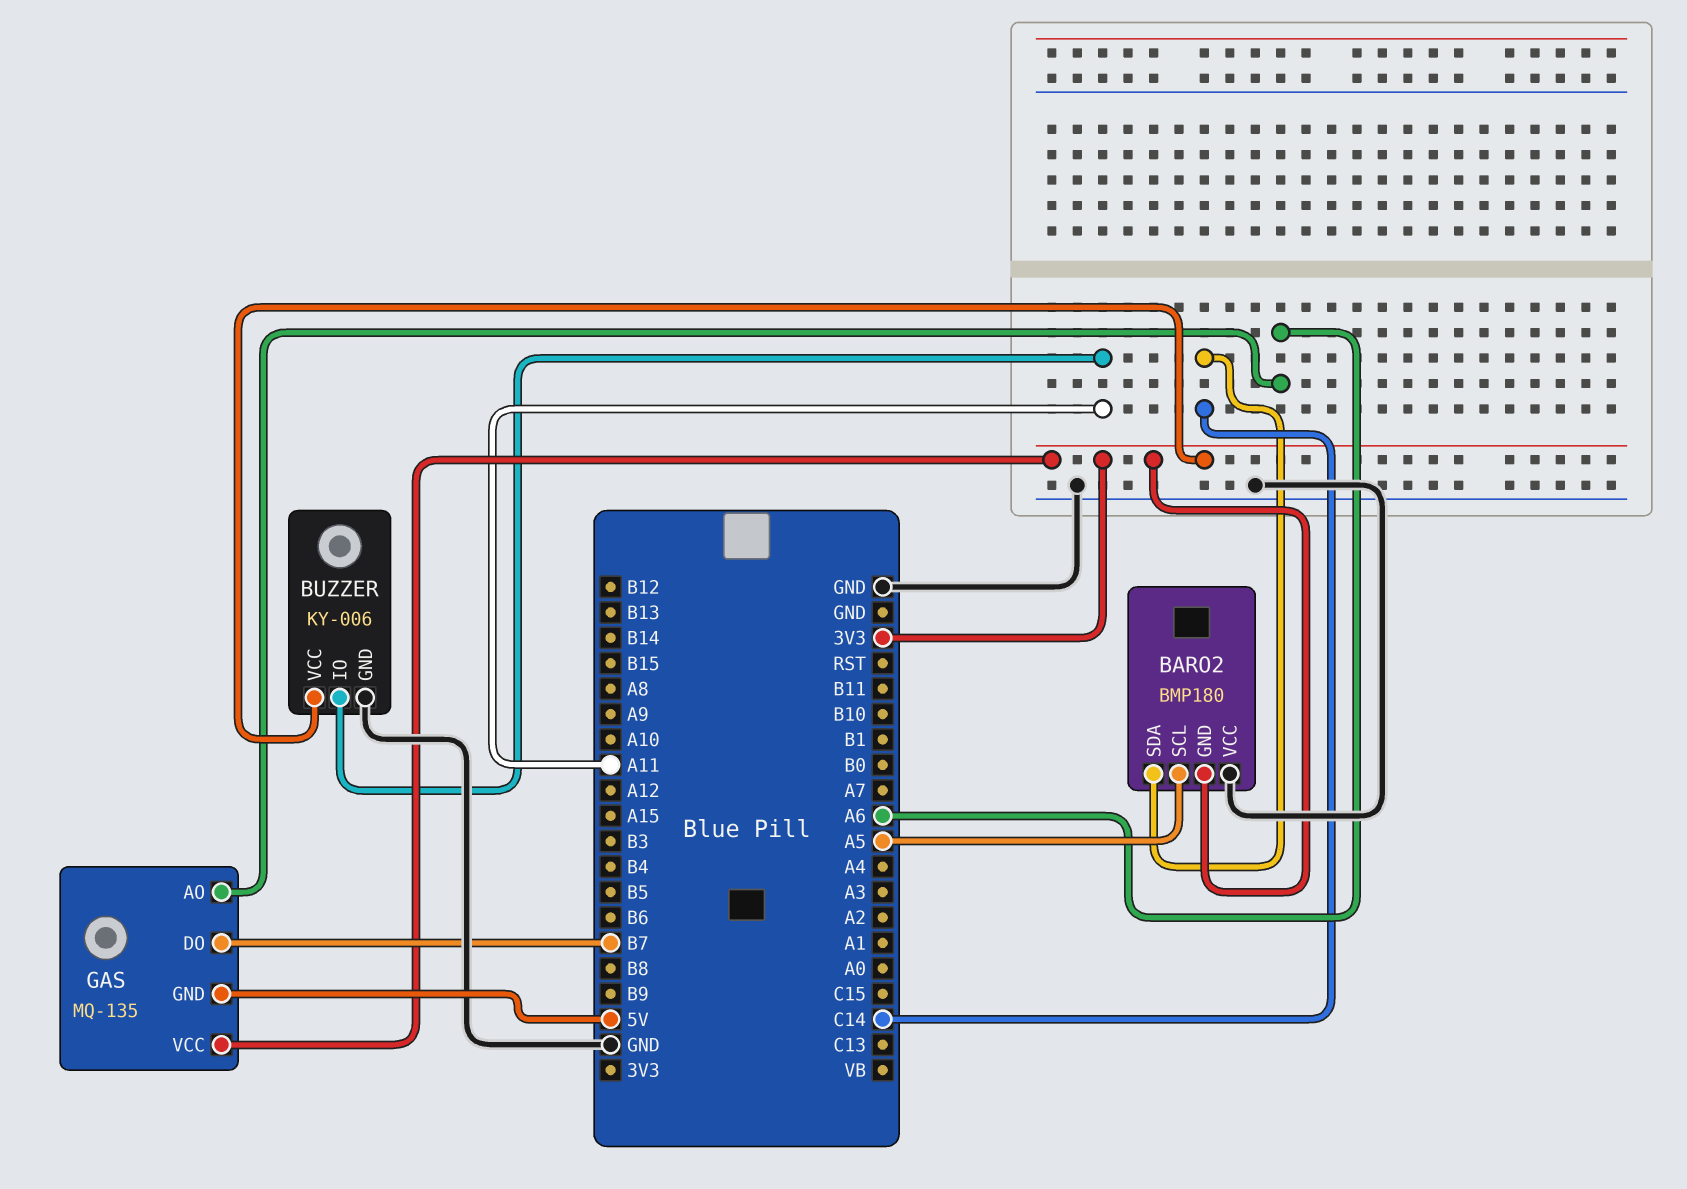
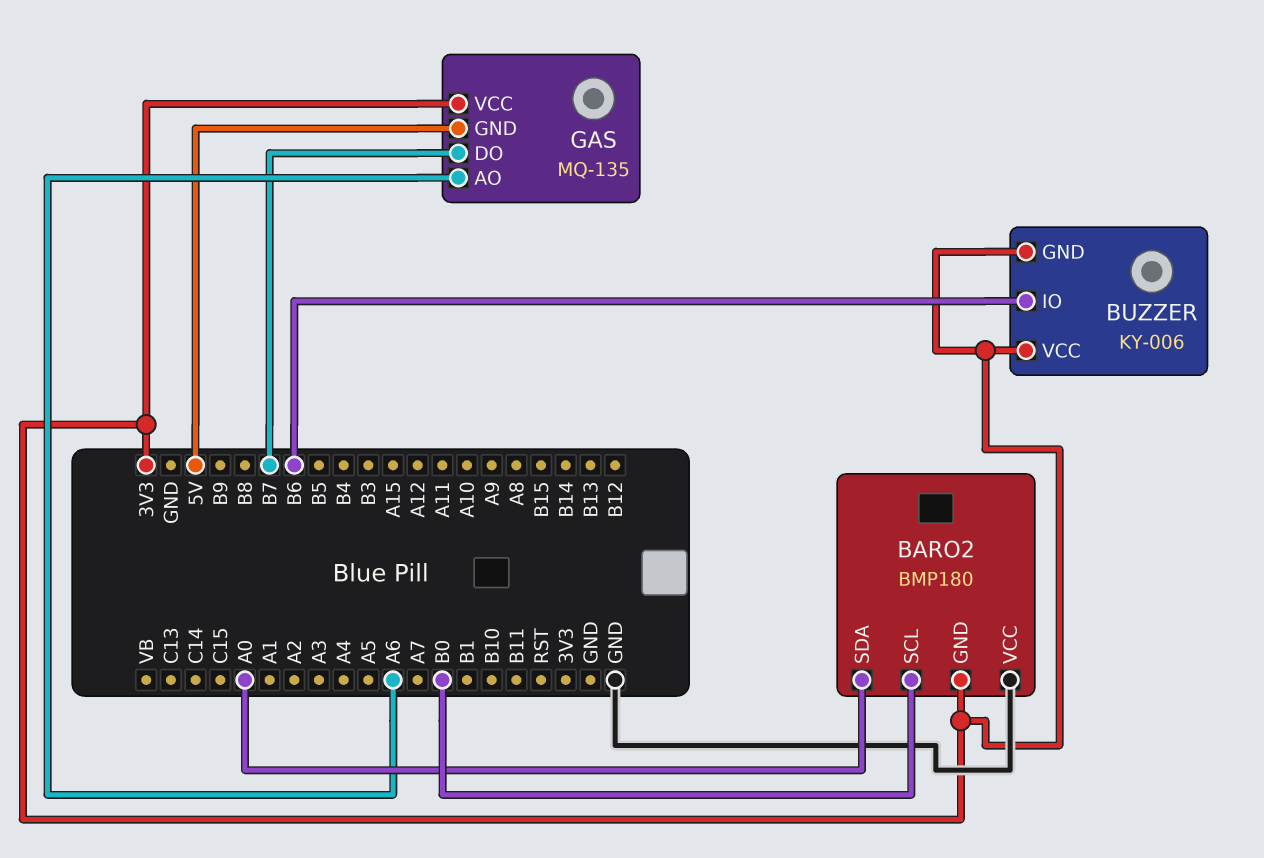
BARO2 pin SCL: A5 -> B0
BARO2 pin SDA: C14 -> A0
BUZZER pin GND: GND -> 3V3
BUZZER pin IO: A11 -> B6

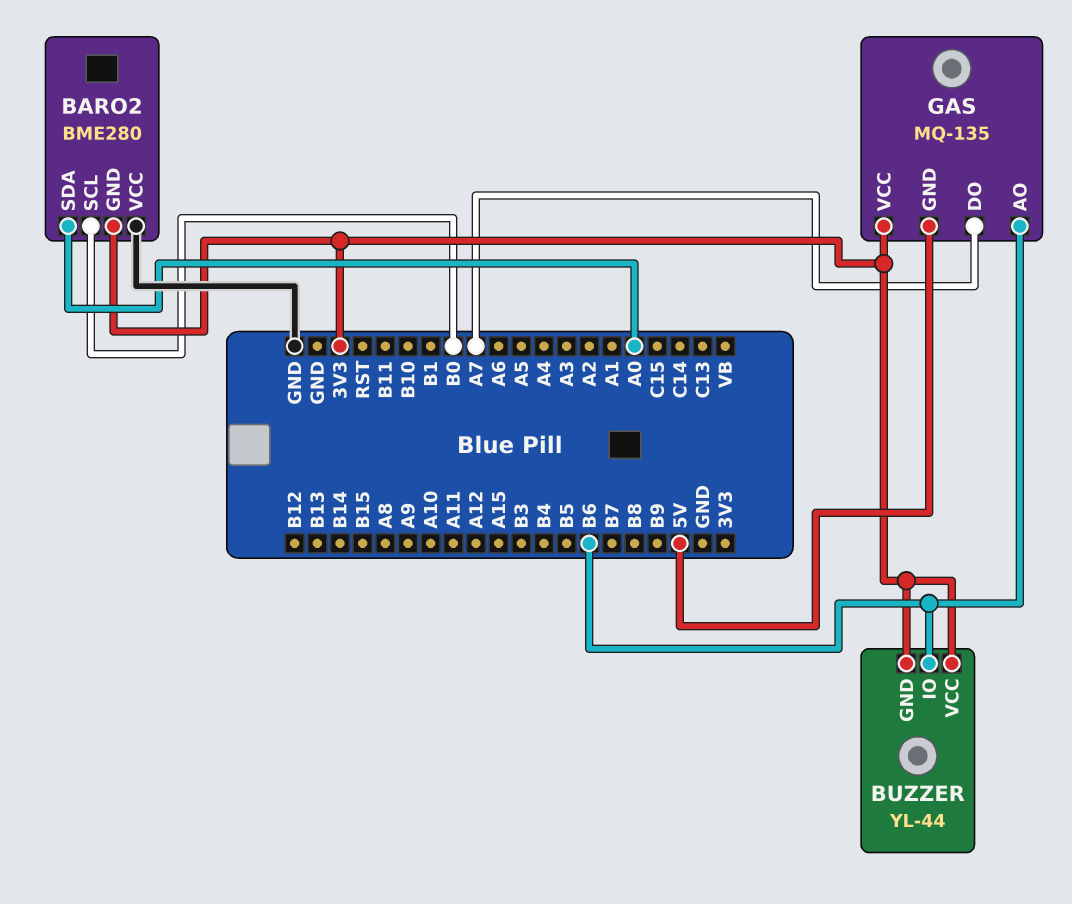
BARO2: BMP180 -> BME280
BUZZER: KY-006 -> YL-44
GAS pin AO: A6 -> B6
GAS pin DO: B7 -> A7

